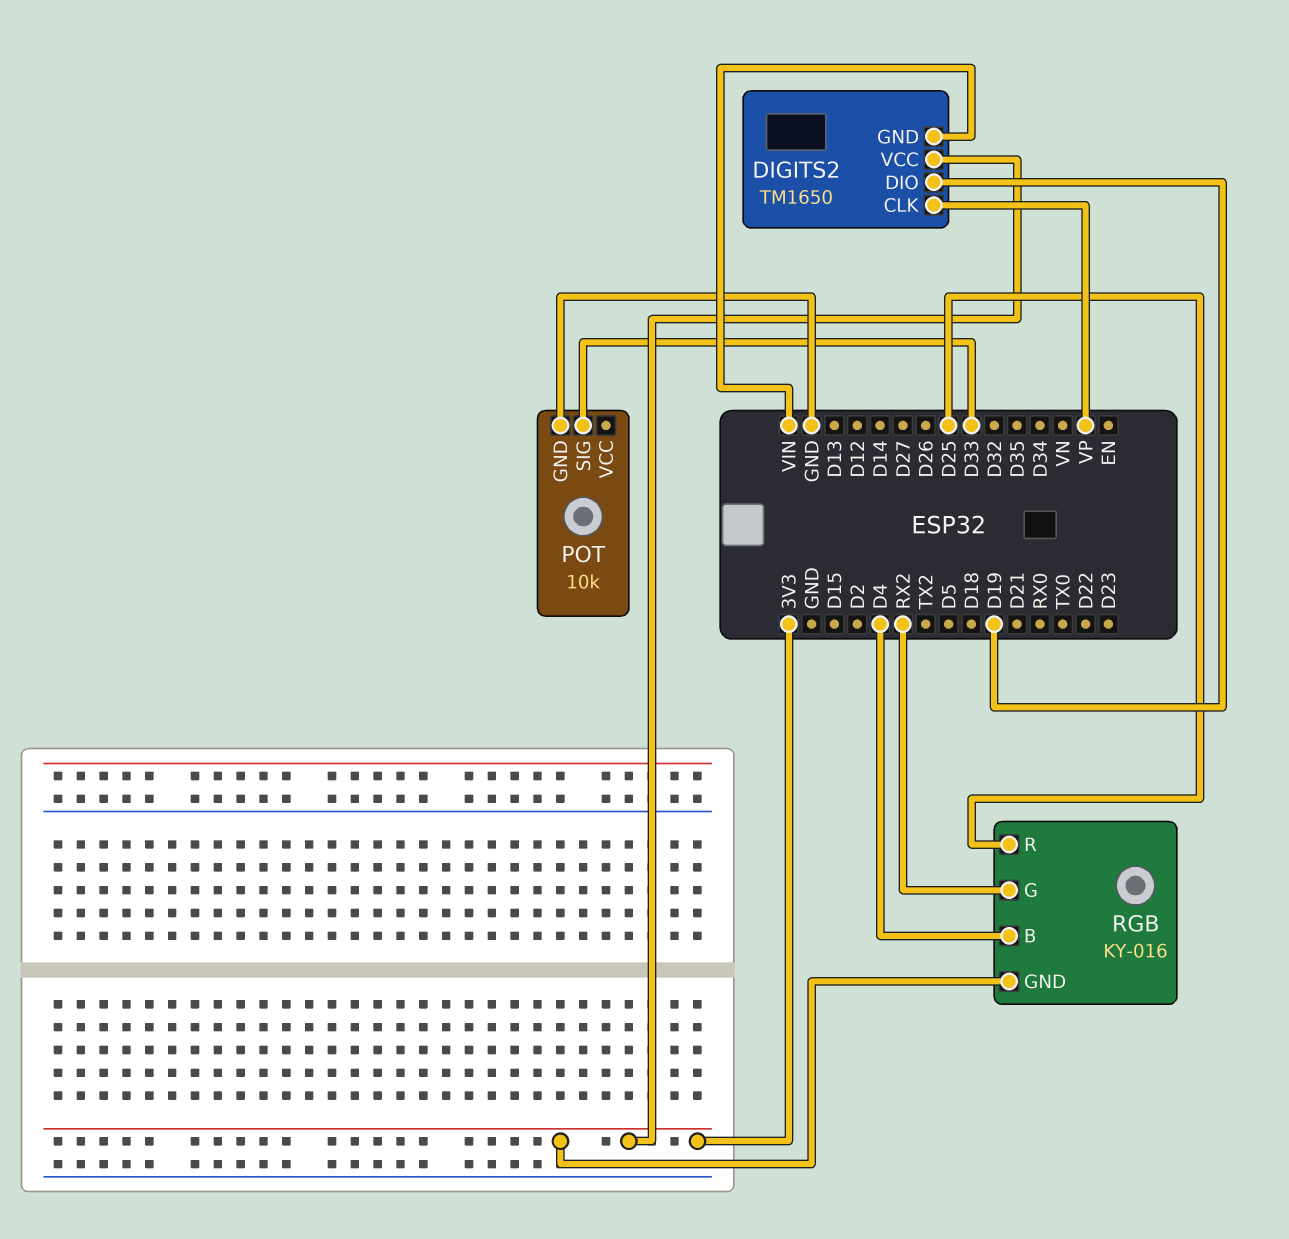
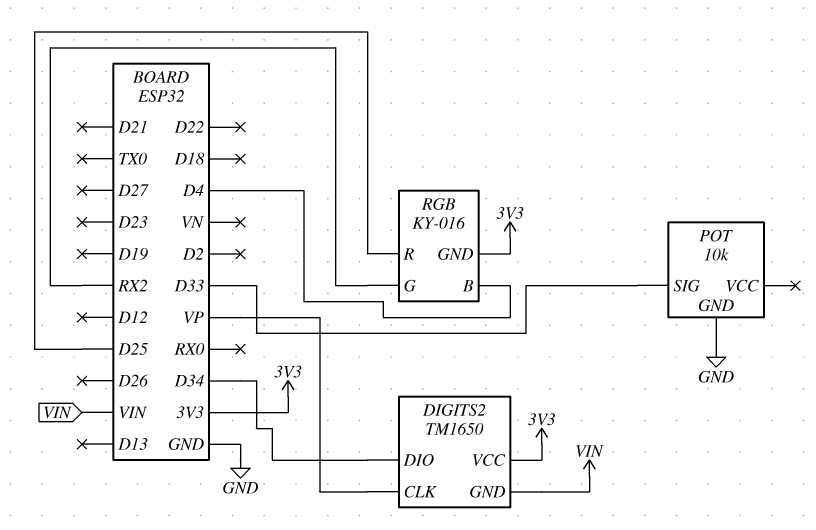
DIGITS2 pin DIO: D19 -> D34

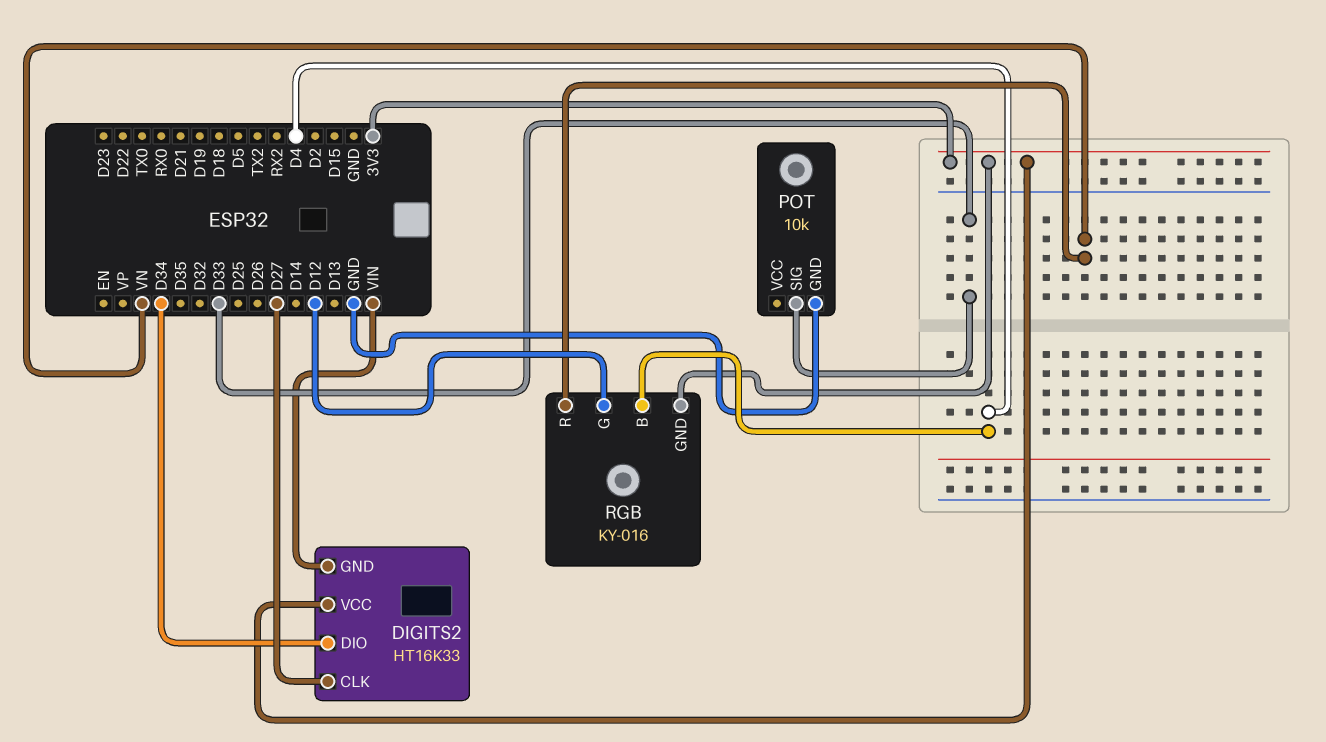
DIGITS2: TM1650 -> HT16K33
DIGITS2 pin CLK: VP -> D27
RGB pin G: RX2 -> D12
RGB pin R: D25 -> VN

